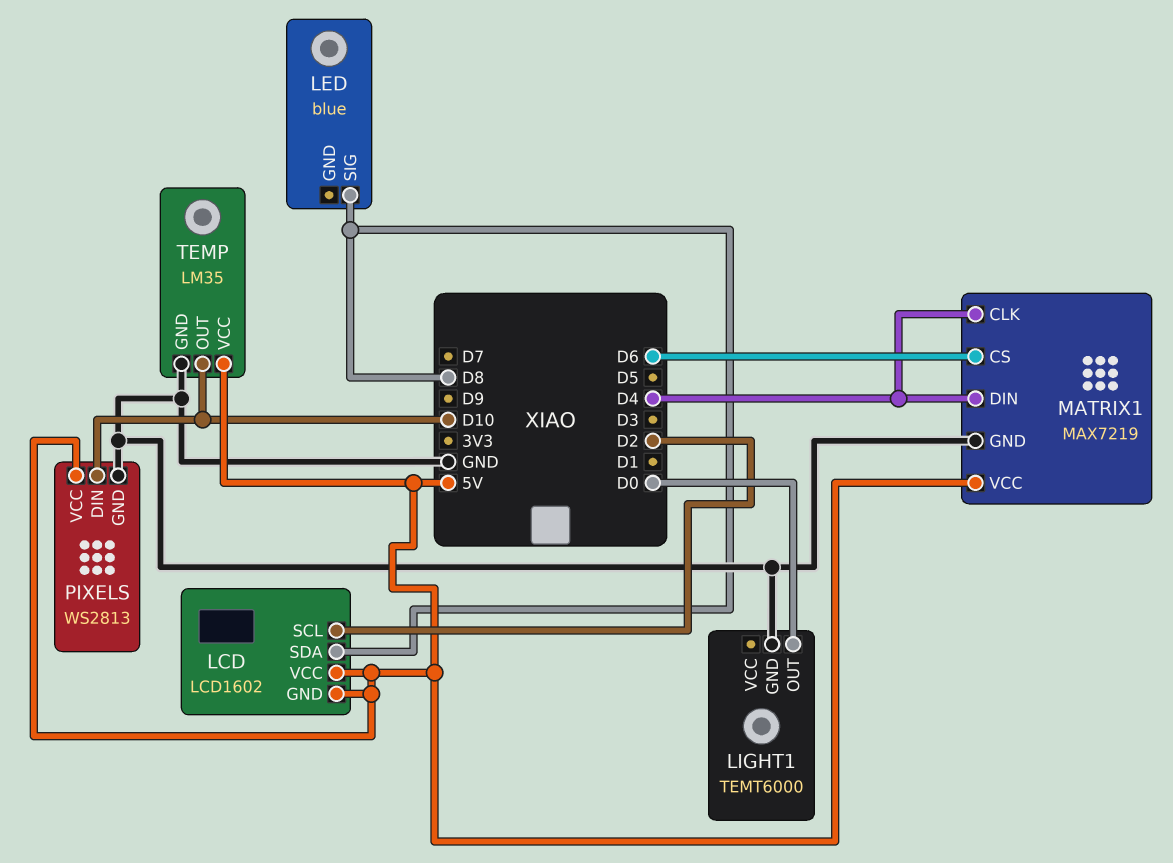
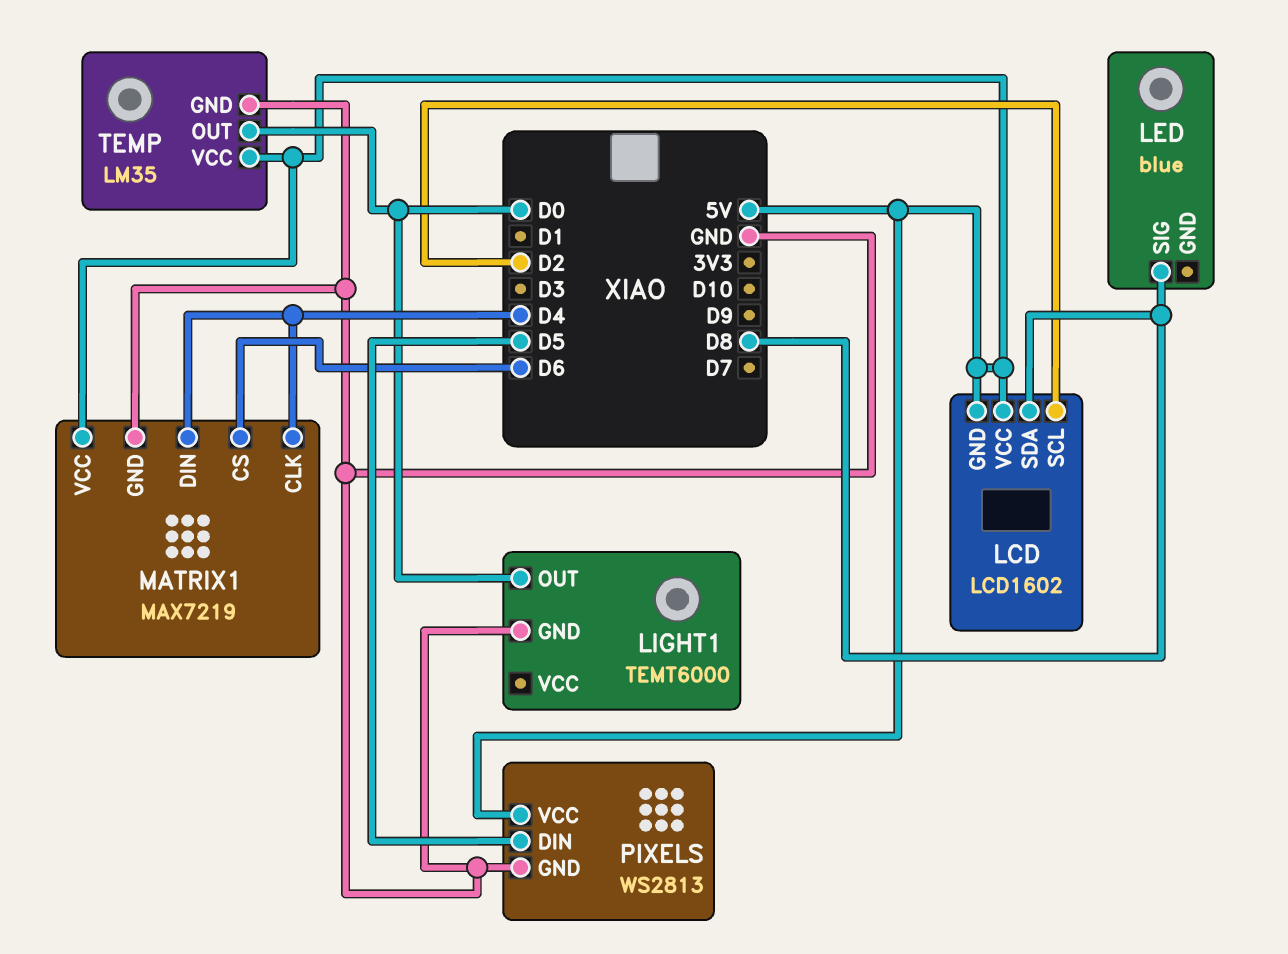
PIXELS pin DIN: D10 -> D5
TEMP pin OUT: D10 -> D0

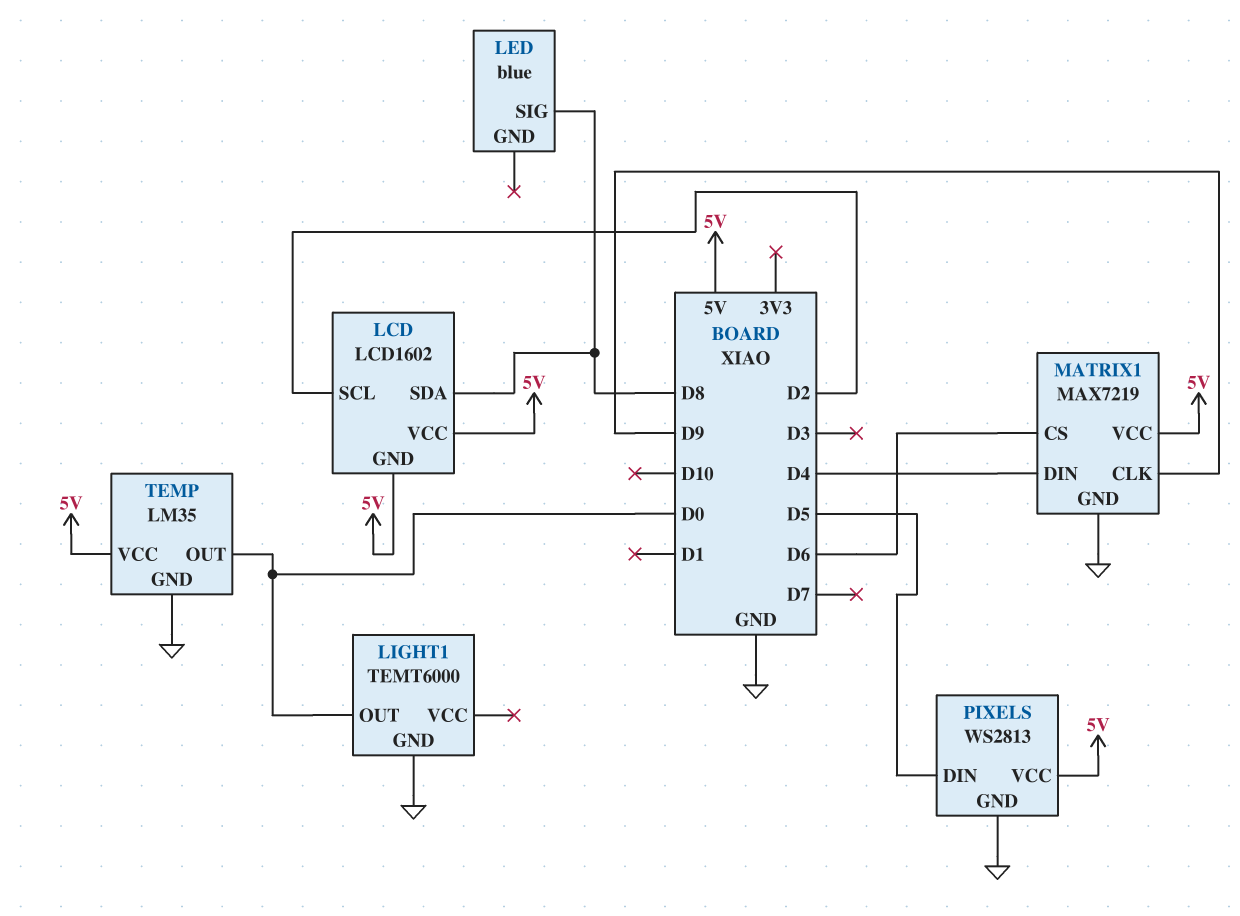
MATRIX1 pin CLK: D4 -> D9

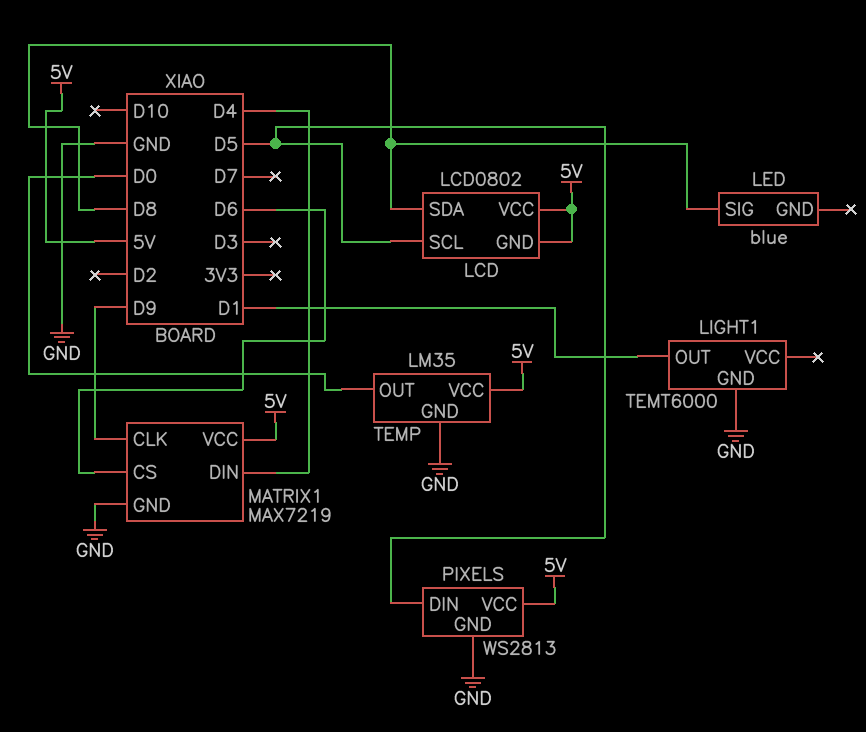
LCD: LCD1602 -> LCD0802
LCD pin SCL: D2 -> D5
LIGHT1 pin OUT: D0 -> D1

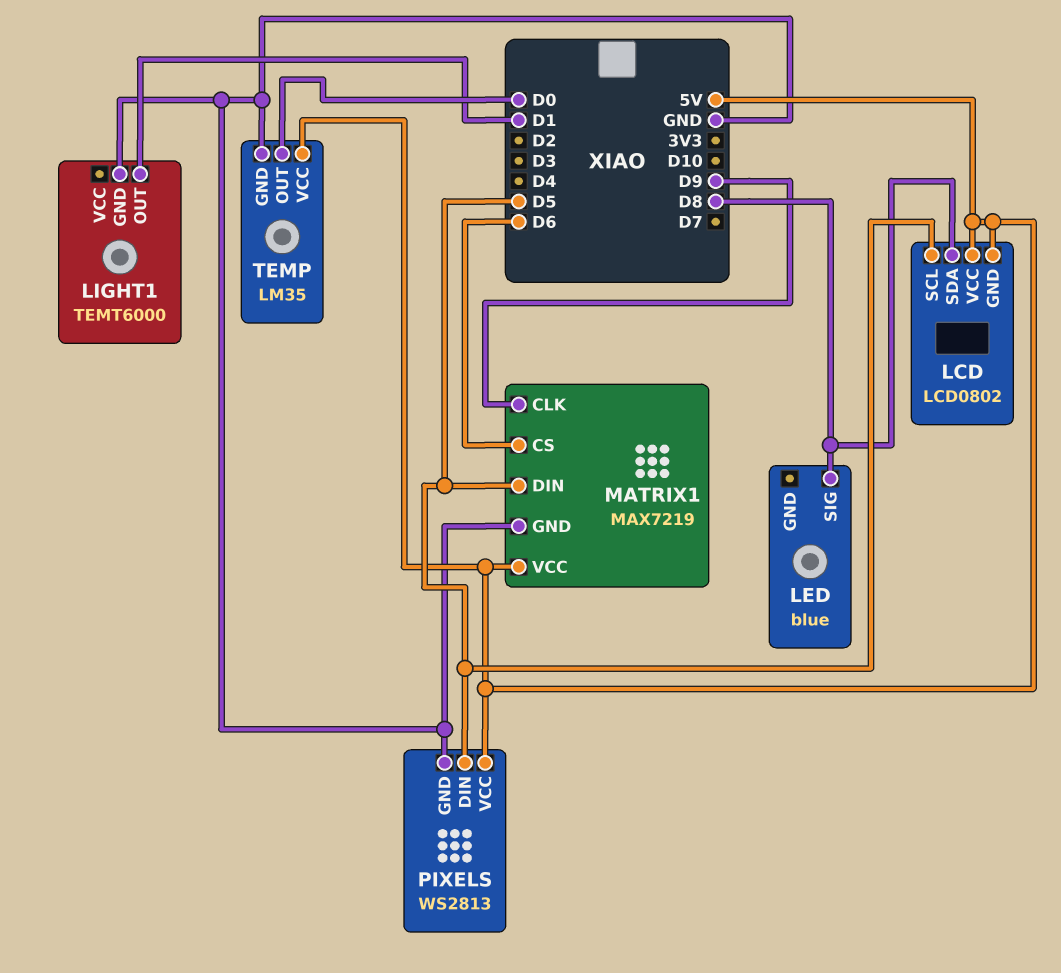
MATRIX1 pin DIN: D4 -> D5

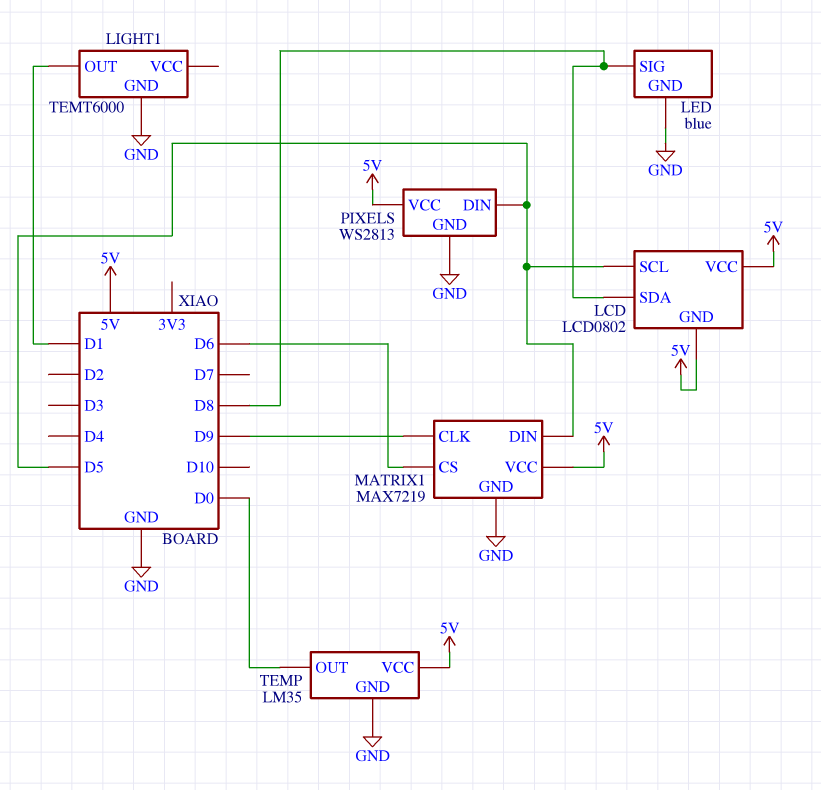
LED pin GND: none -> GND

